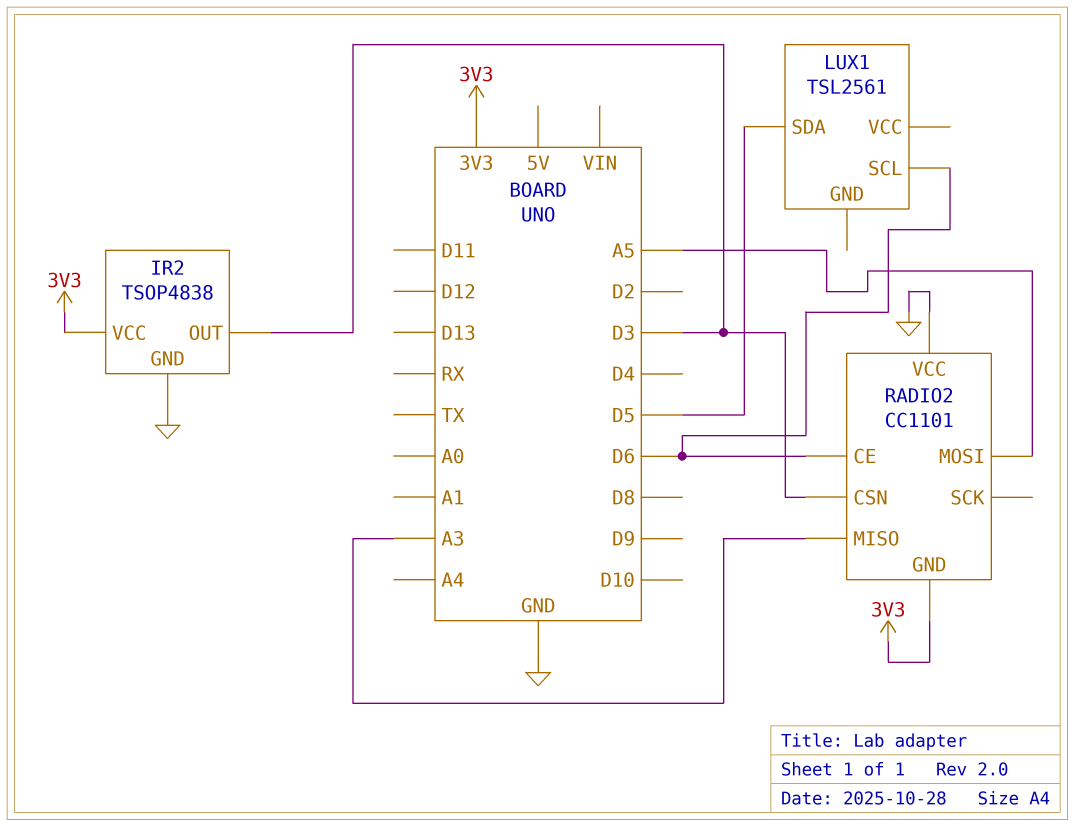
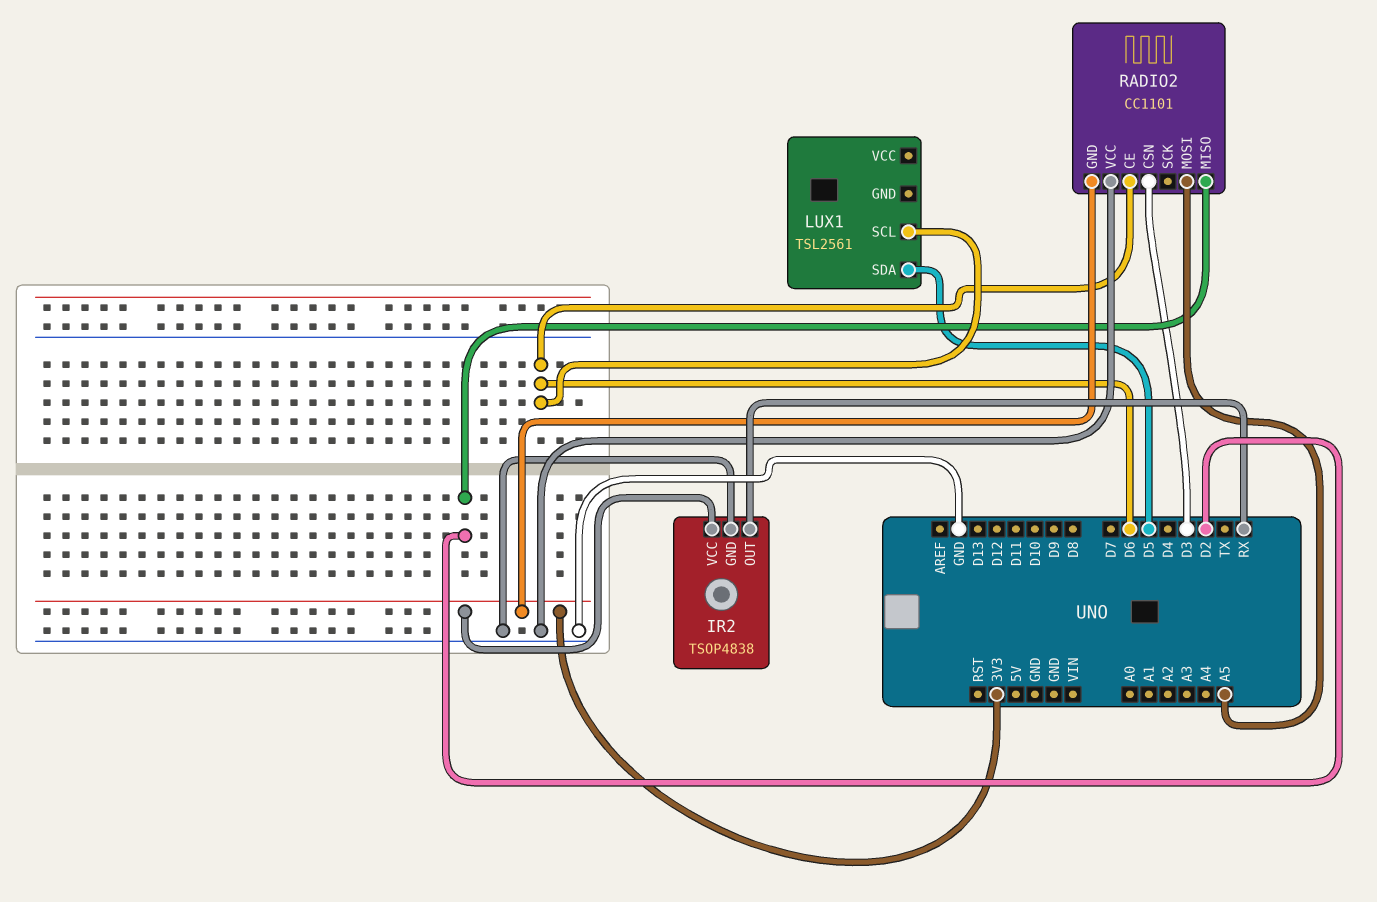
IR2 pin OUT: D3 -> RX
RADIO2 pin MISO: A3 -> D2

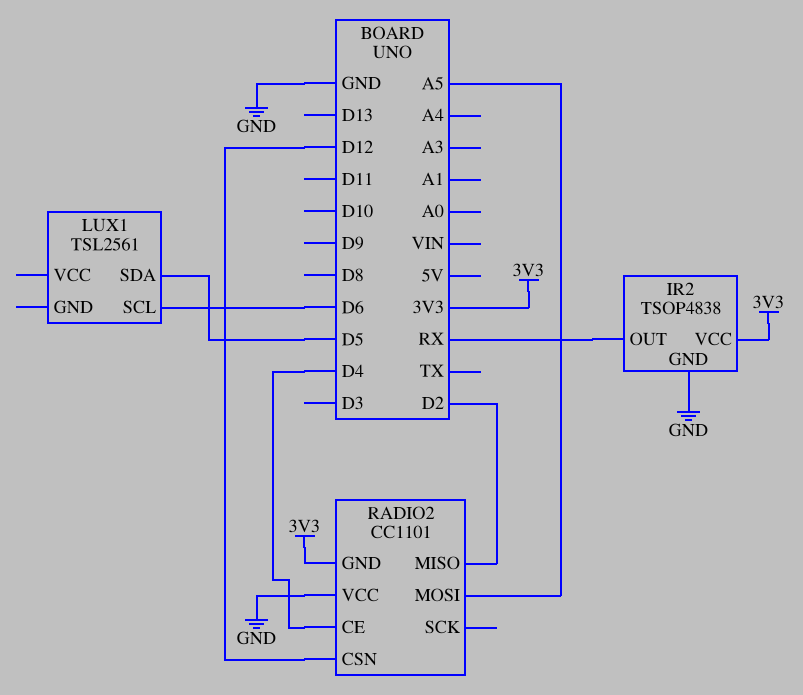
RADIO2 pin CE: D6 -> D4
RADIO2 pin CSN: D3 -> D12

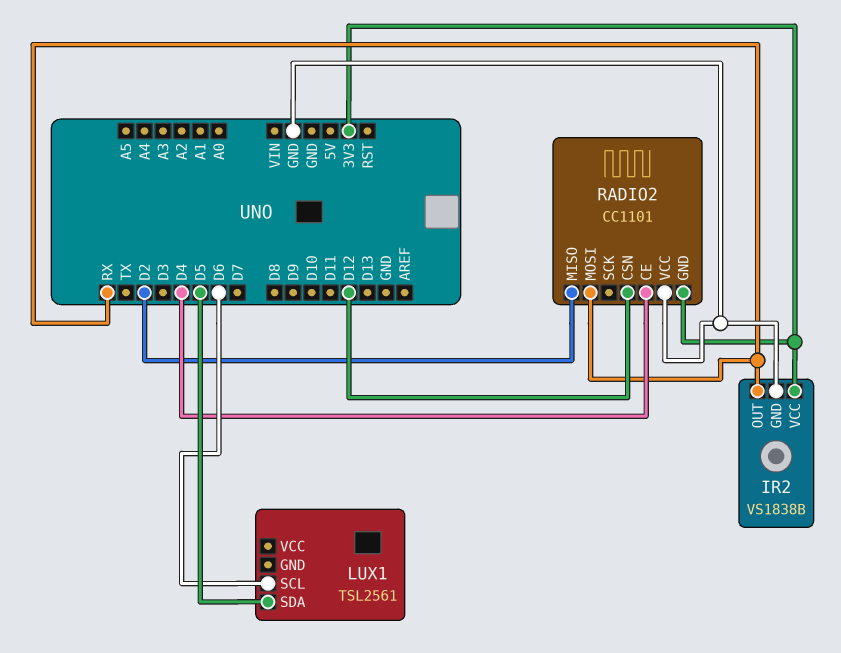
IR2: TSOP4838 -> VS1838B
RADIO2 pin MOSI: A5 -> RX

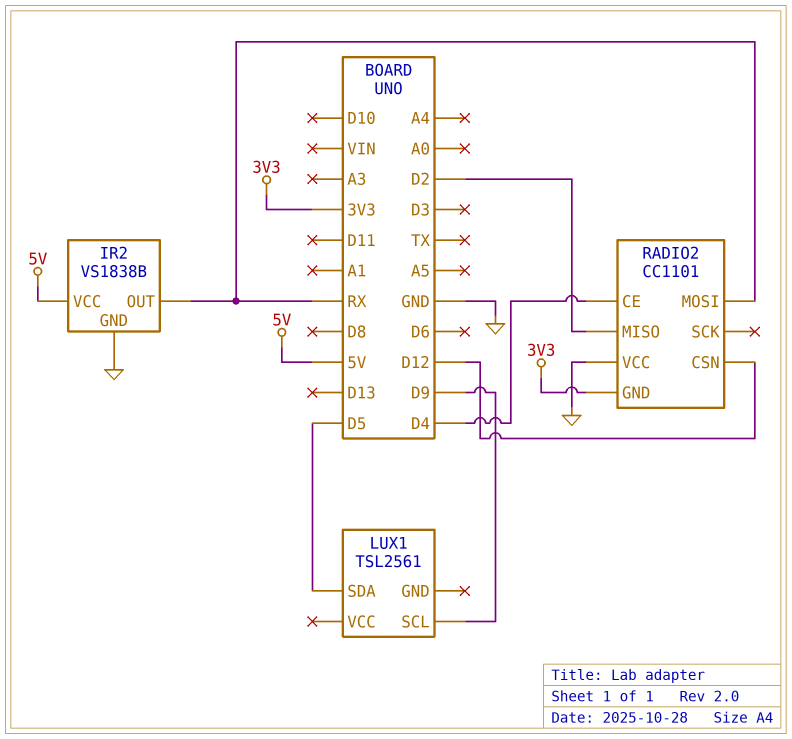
IR2 pin VCC: 3V3 -> 5V
LUX1 pin SCL: D6 -> D9

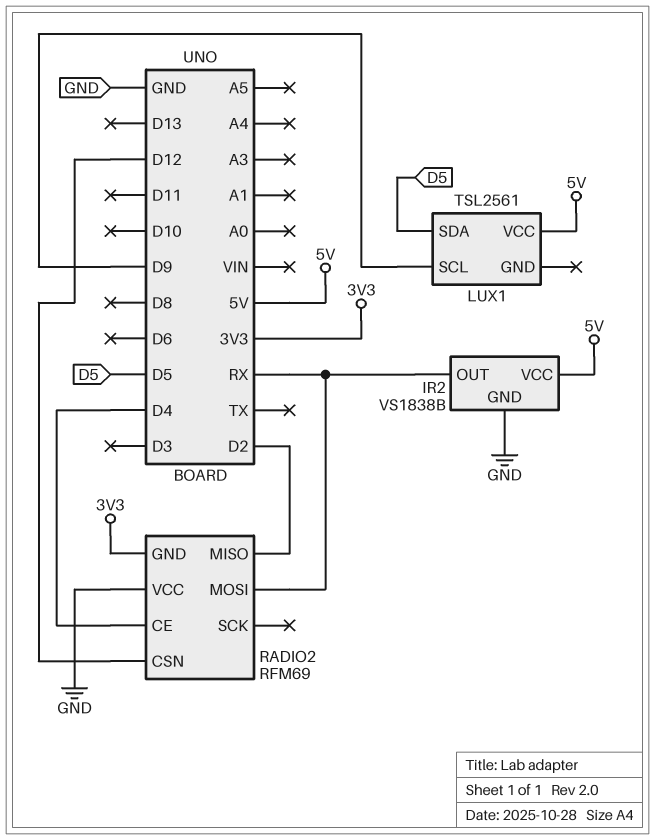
LUX1 pin VCC: none -> 5V
RADIO2: CC1101 -> RFM69

